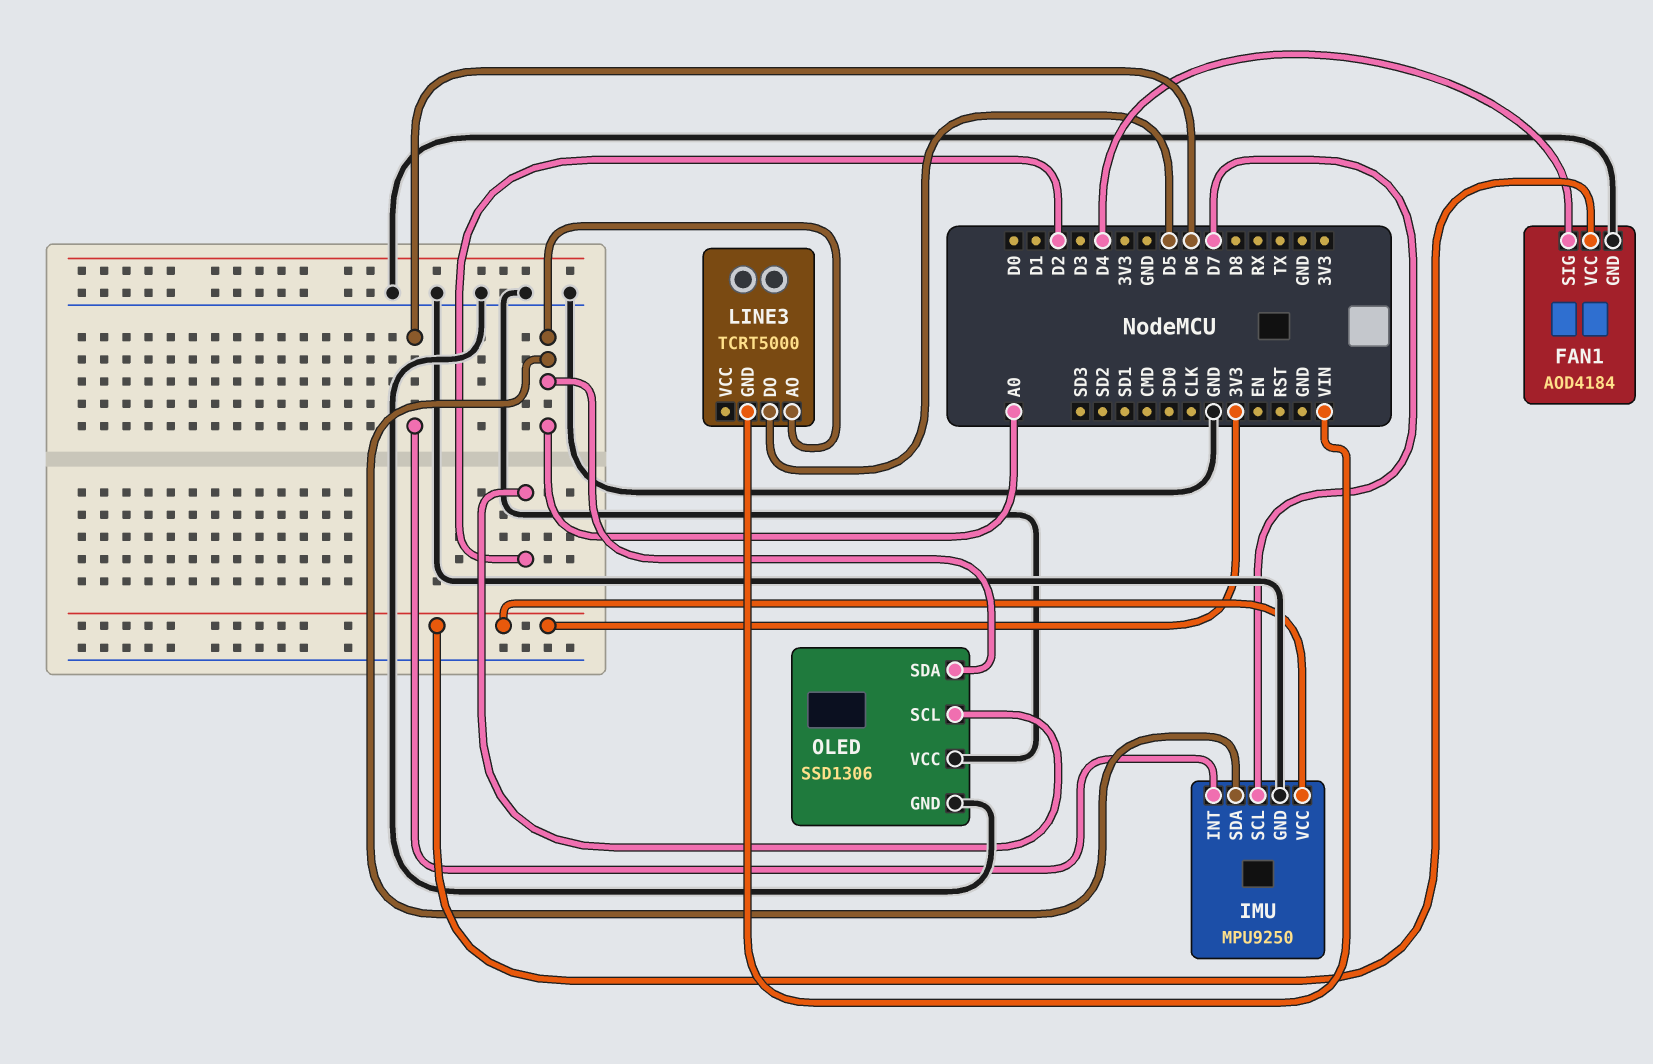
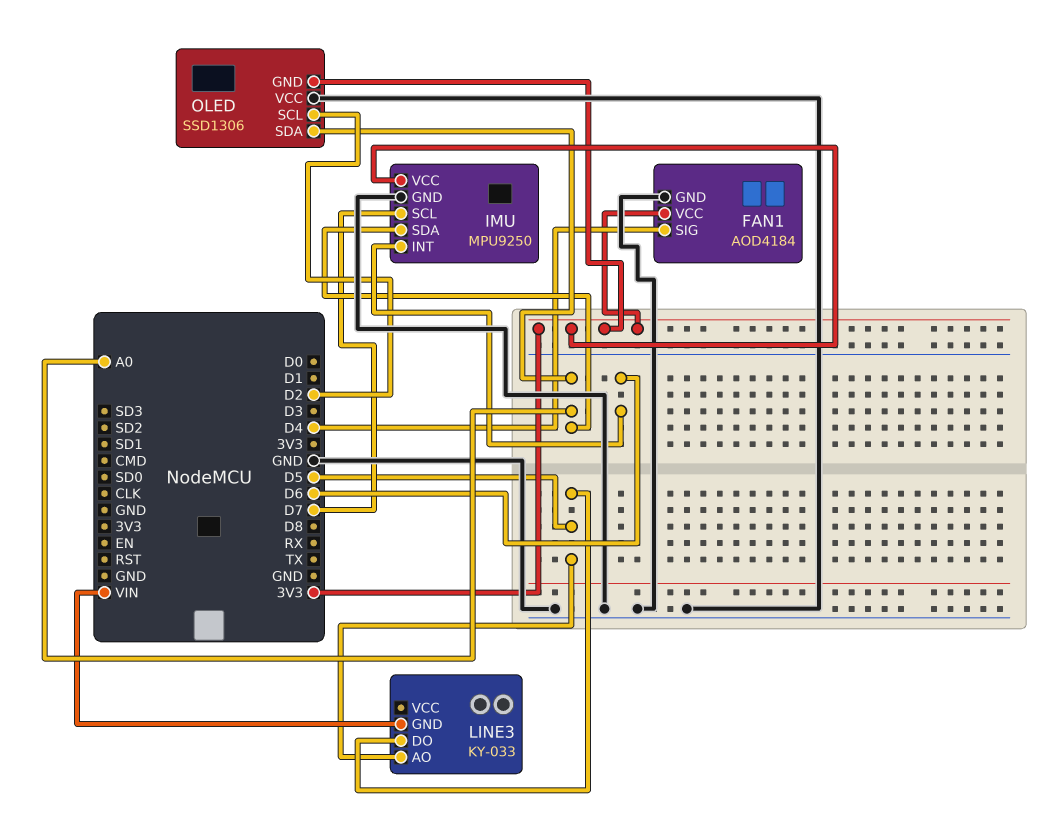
LINE3: TCRT5000 -> KY-033
LINE3 pin AO: A0 -> D5
OLED pin GND: GND -> 3V3

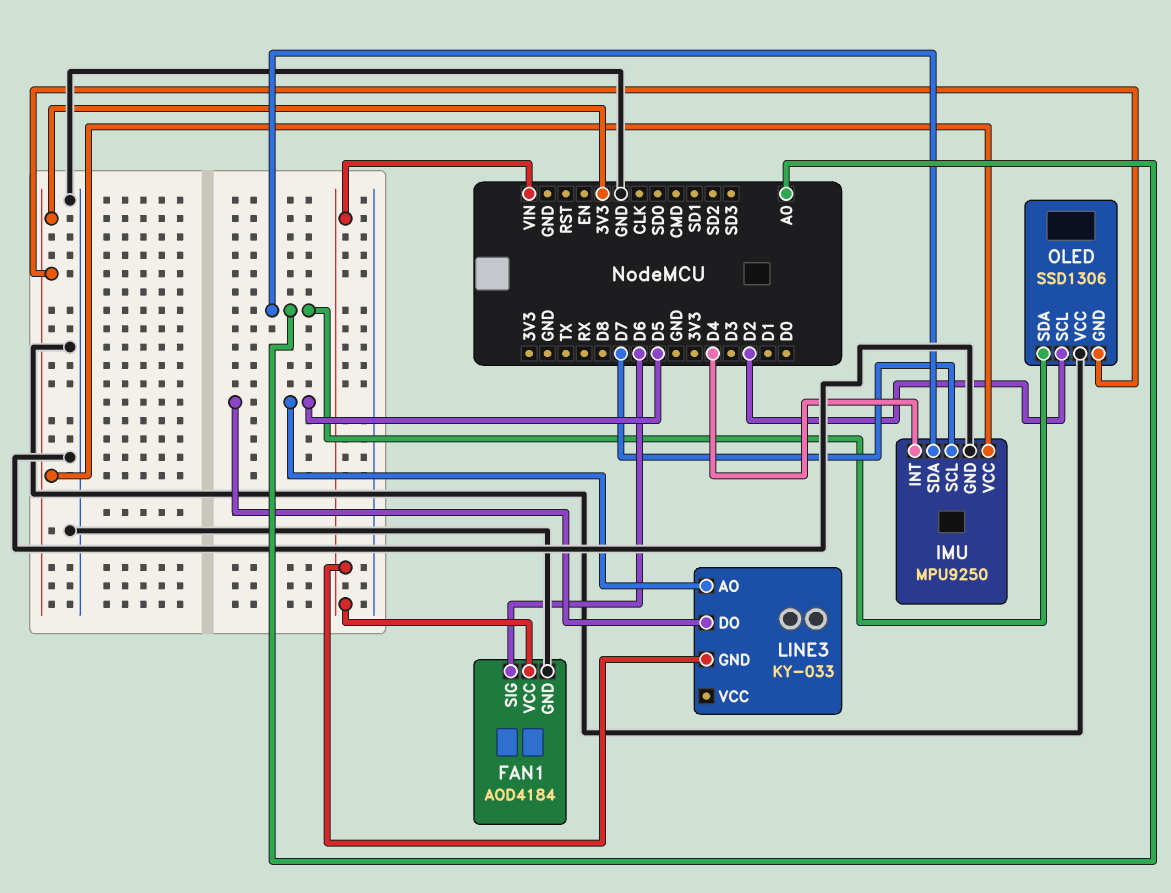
FAN1 pin SIG: D4 -> D6
FAN1 pin VCC: 3V3 -> VIN
IMU pin INT: D6 -> D4

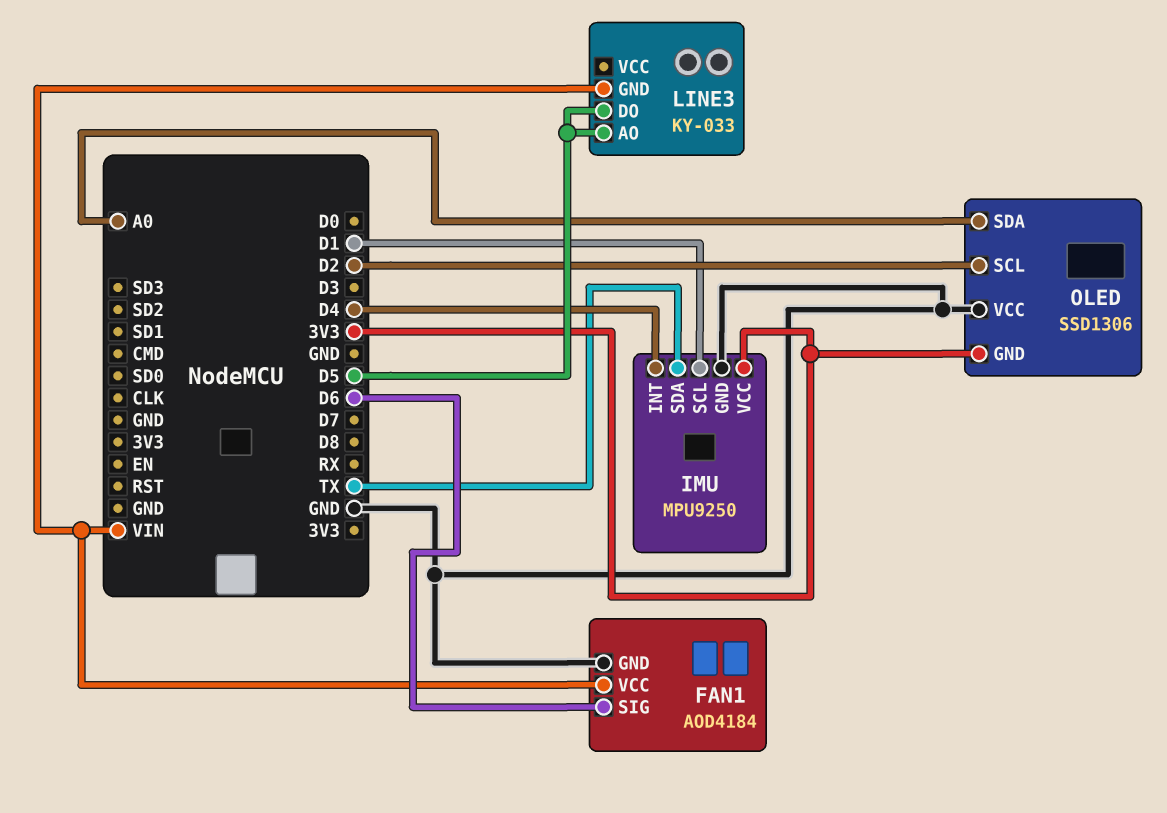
IMU pin SCL: D7 -> D1
IMU pin SDA: A0 -> TX

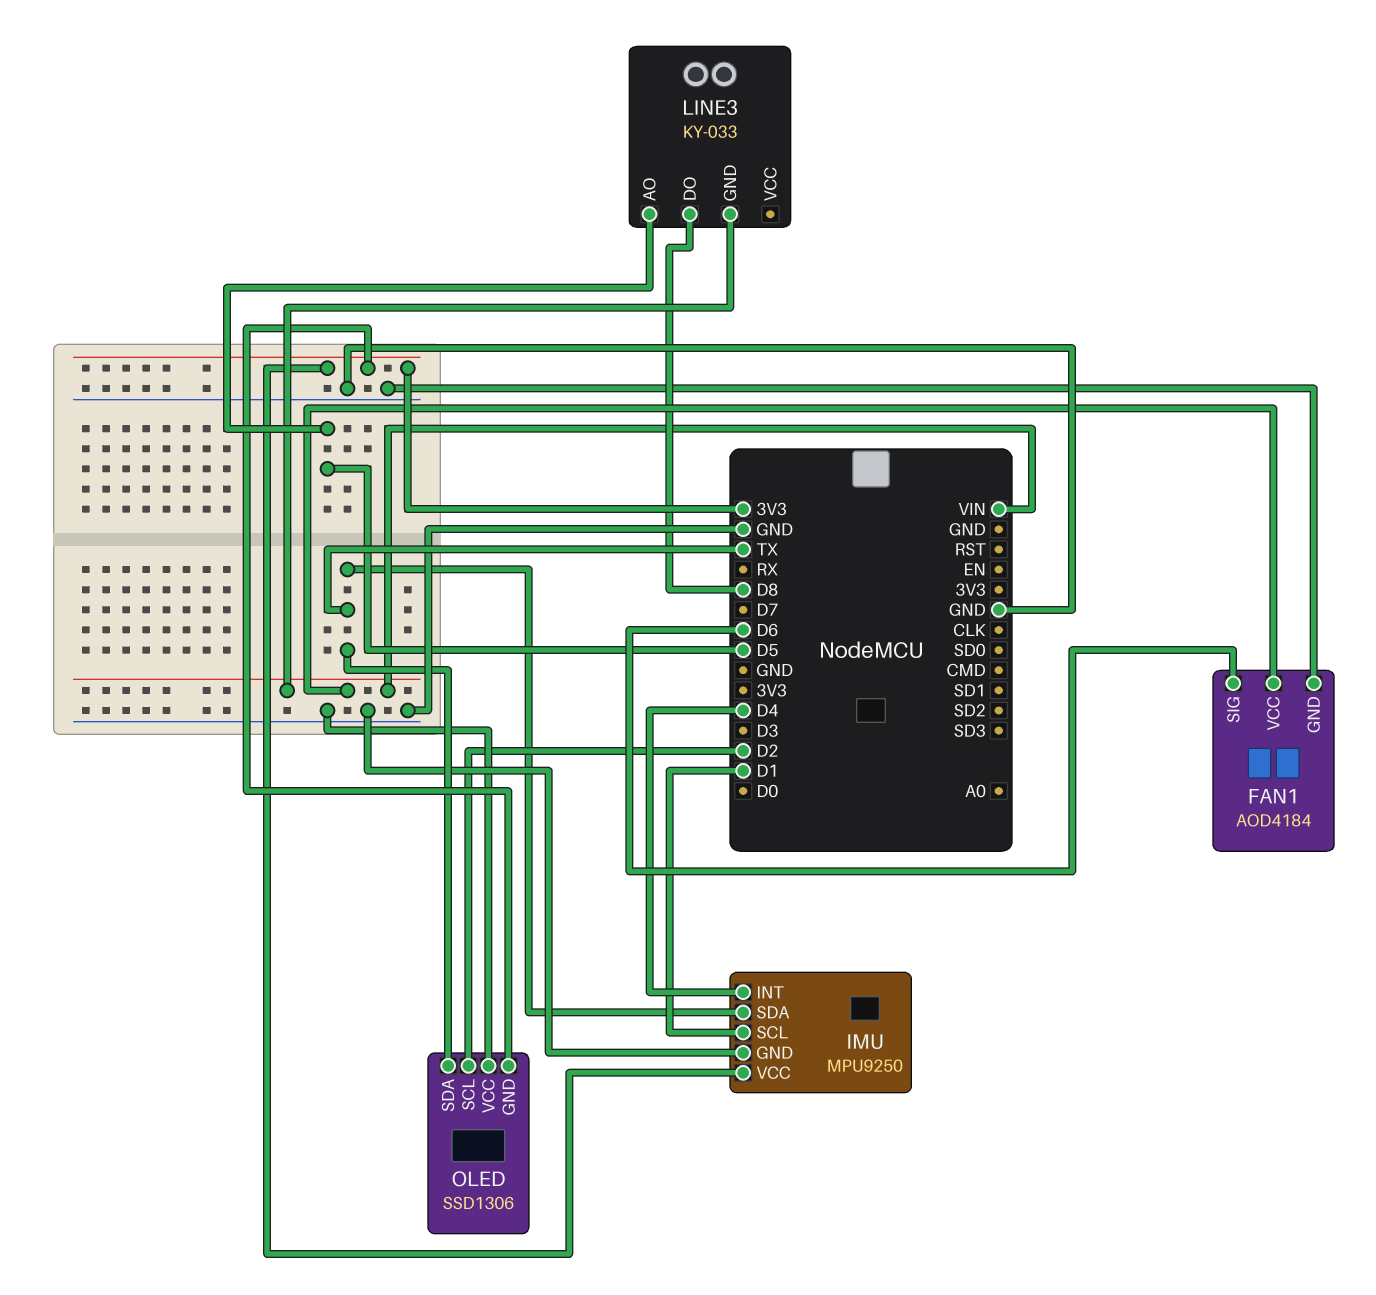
LINE3 pin DO: D5 -> D8
OLED pin SDA: A0 -> TX

